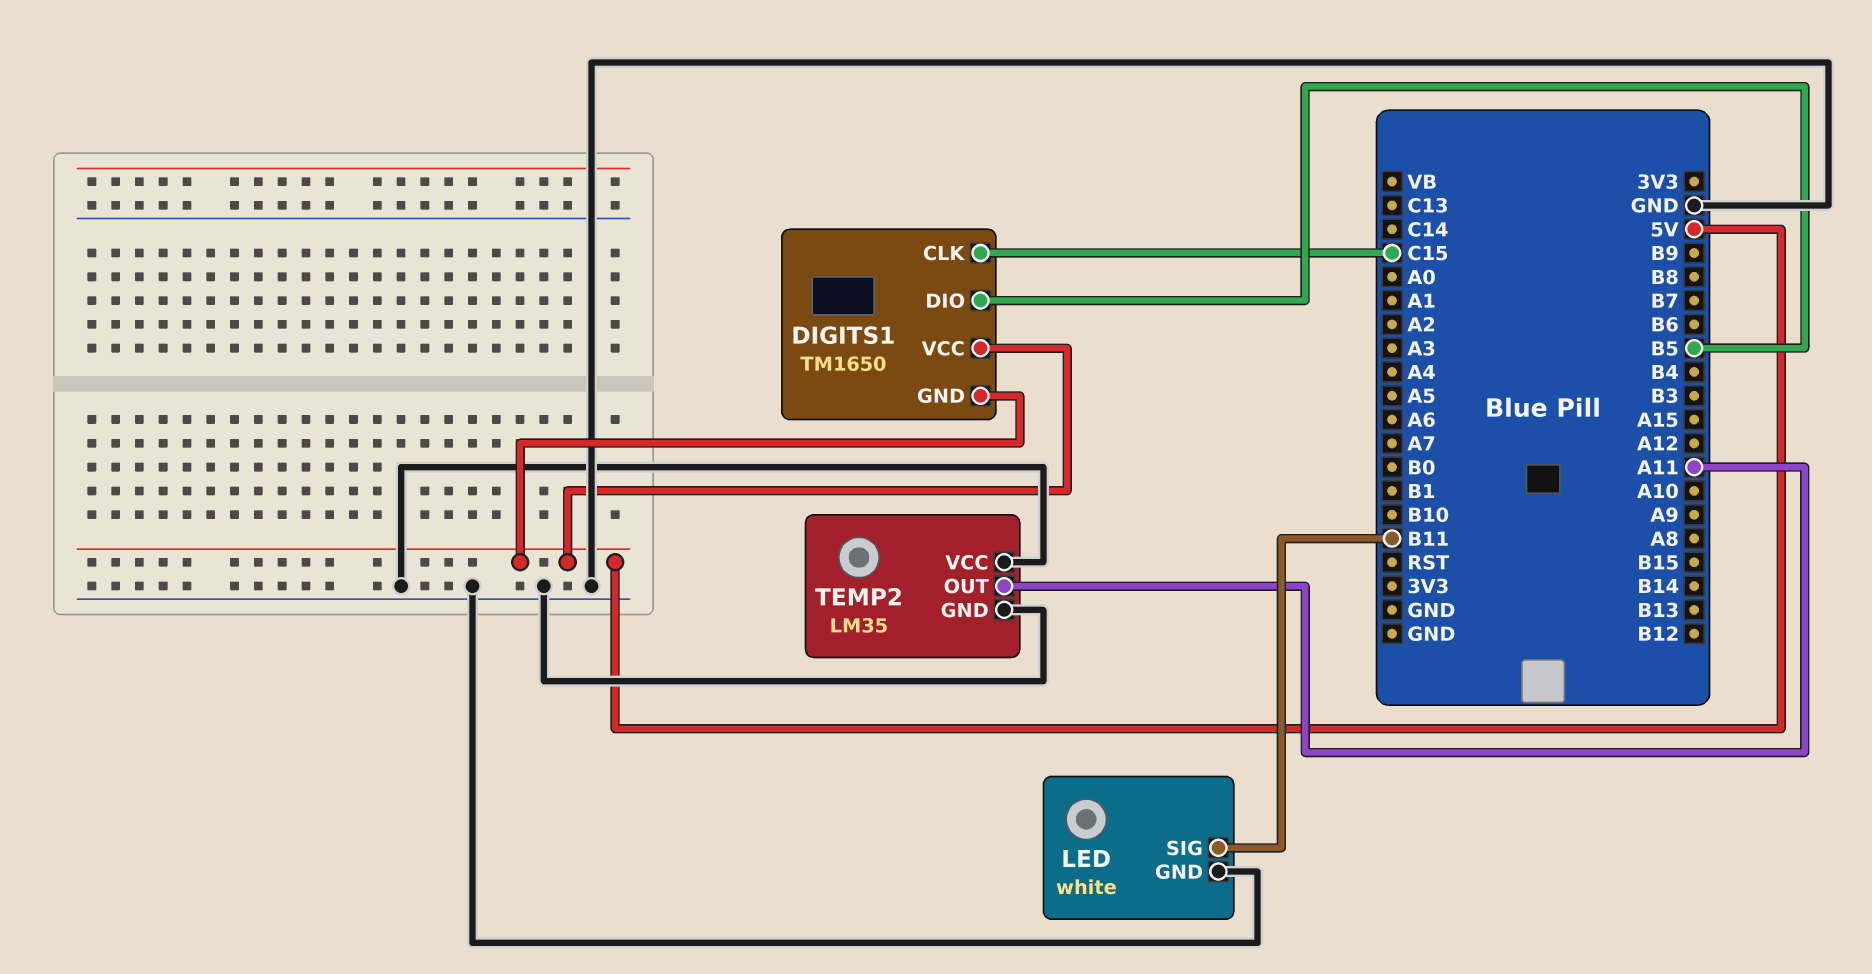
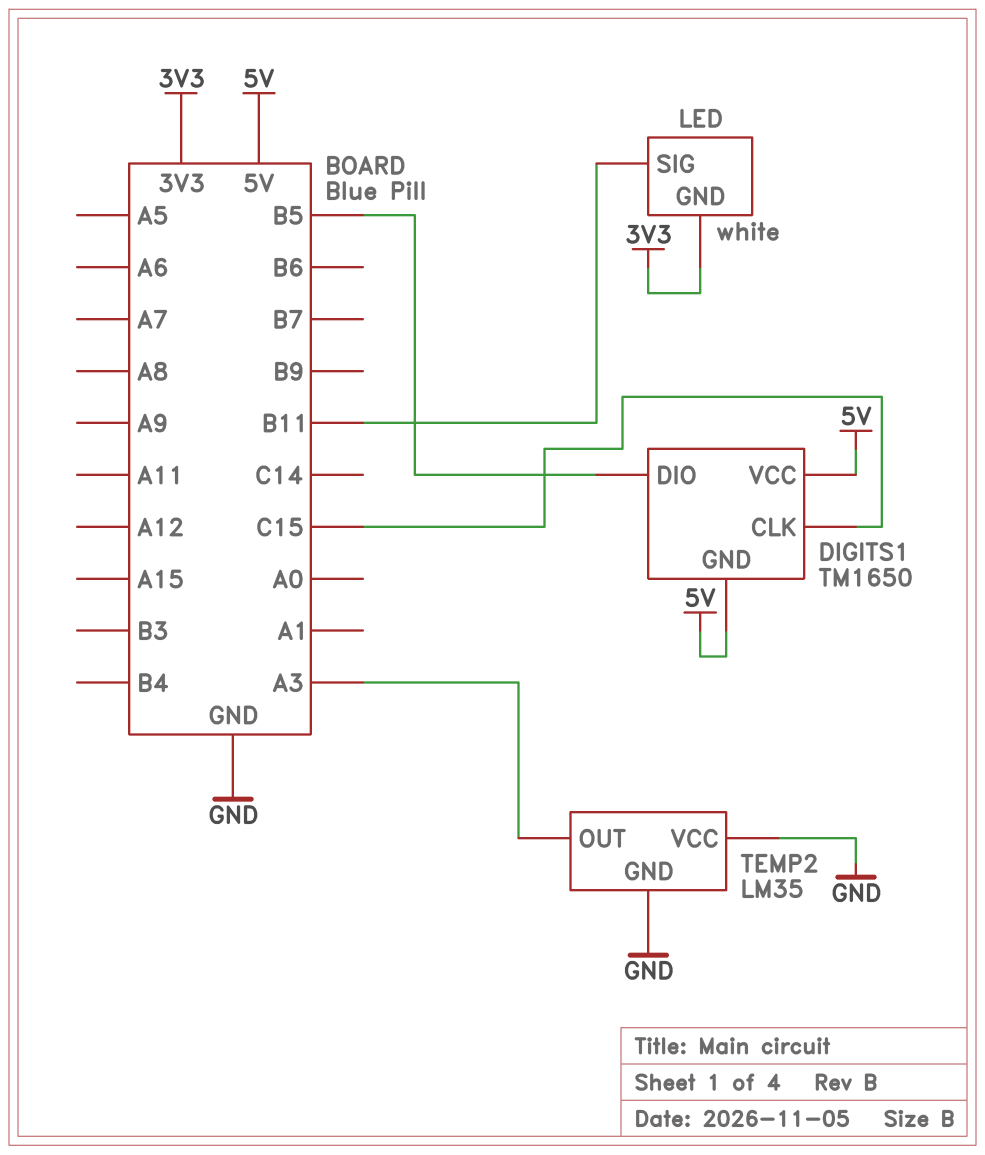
LED pin GND: GND -> 3V3
TEMP2 pin OUT: A11 -> A3

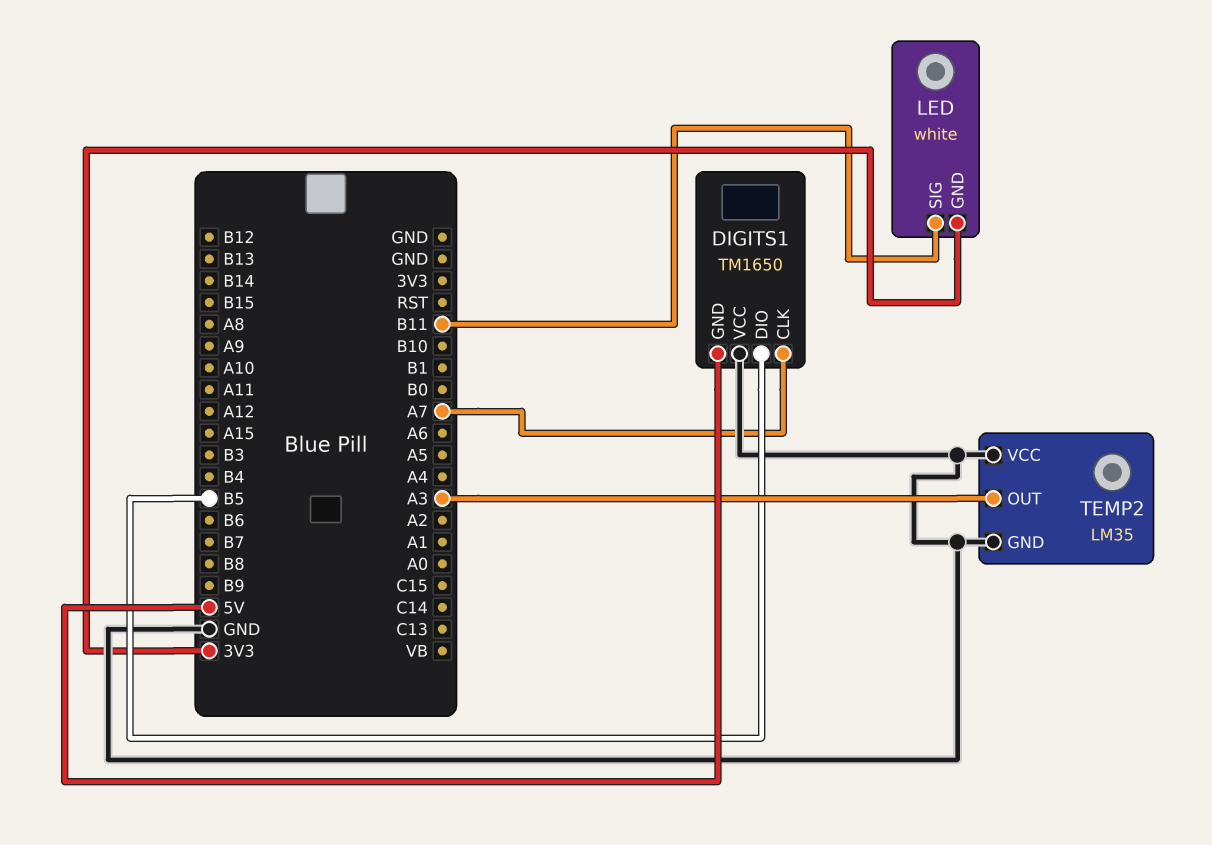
DIGITS1 pin CLK: C15 -> A7
DIGITS1 pin VCC: 5V -> GND

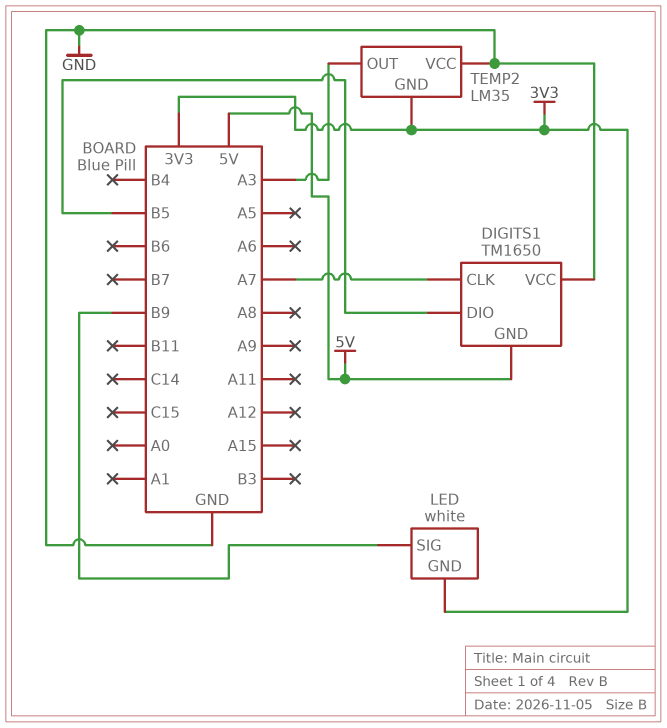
LED pin SIG: B11 -> B9
TEMP2 pin GND: GND -> 3V3

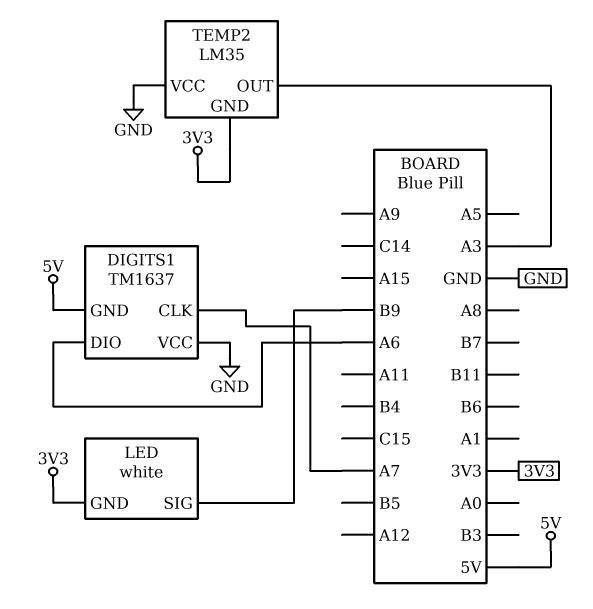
DIGITS1: TM1650 -> TM1637
DIGITS1 pin DIO: B5 -> A6

